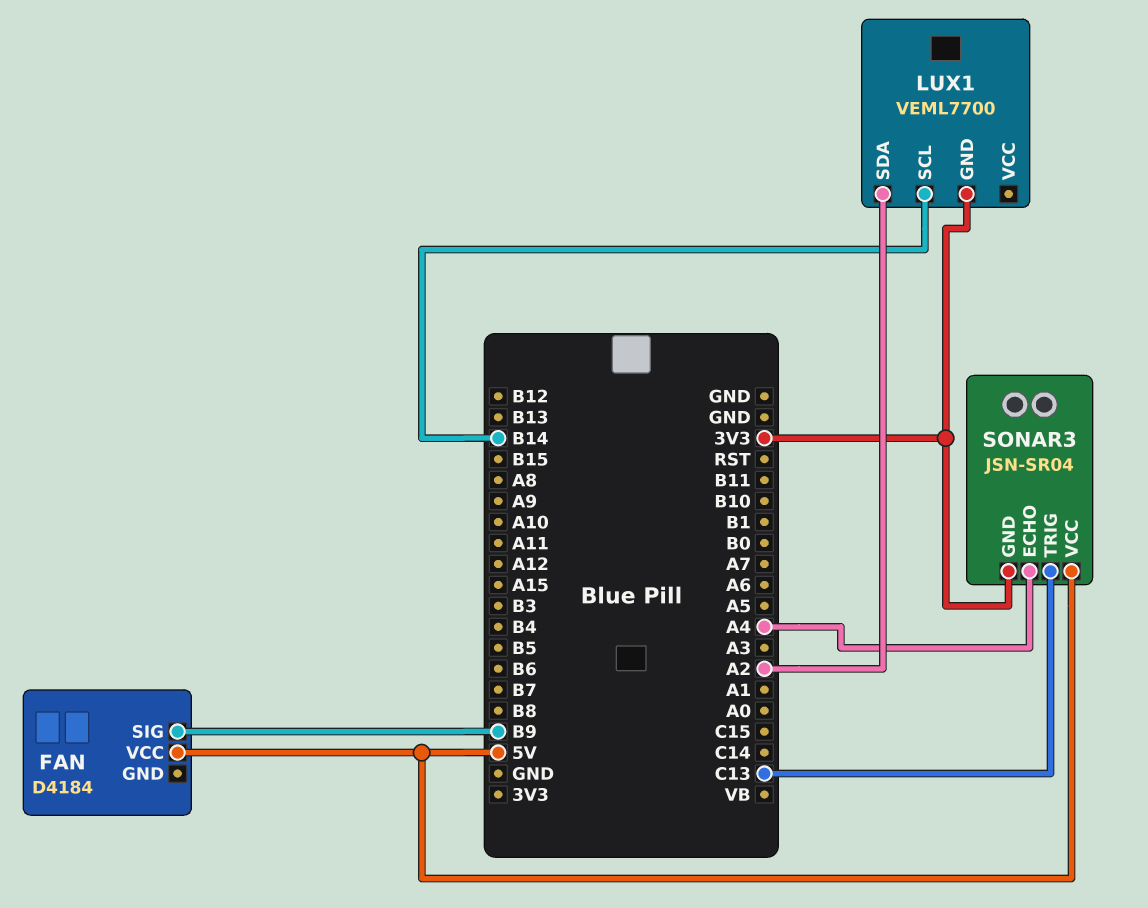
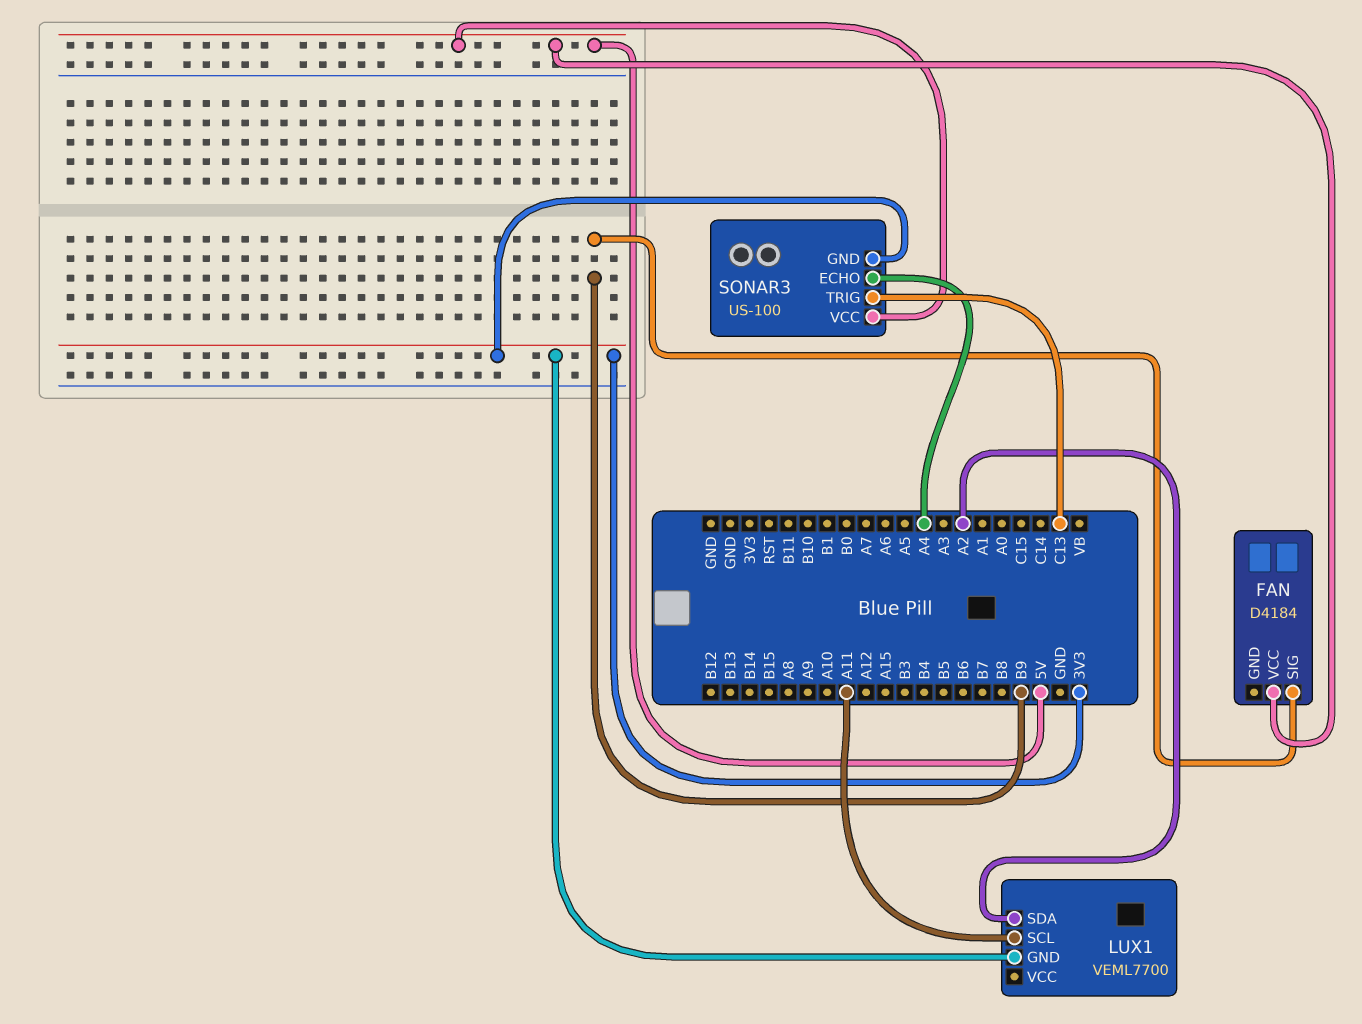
LUX1 pin SCL: B14 -> A11
SONAR3: JSN-SR04 -> US-100

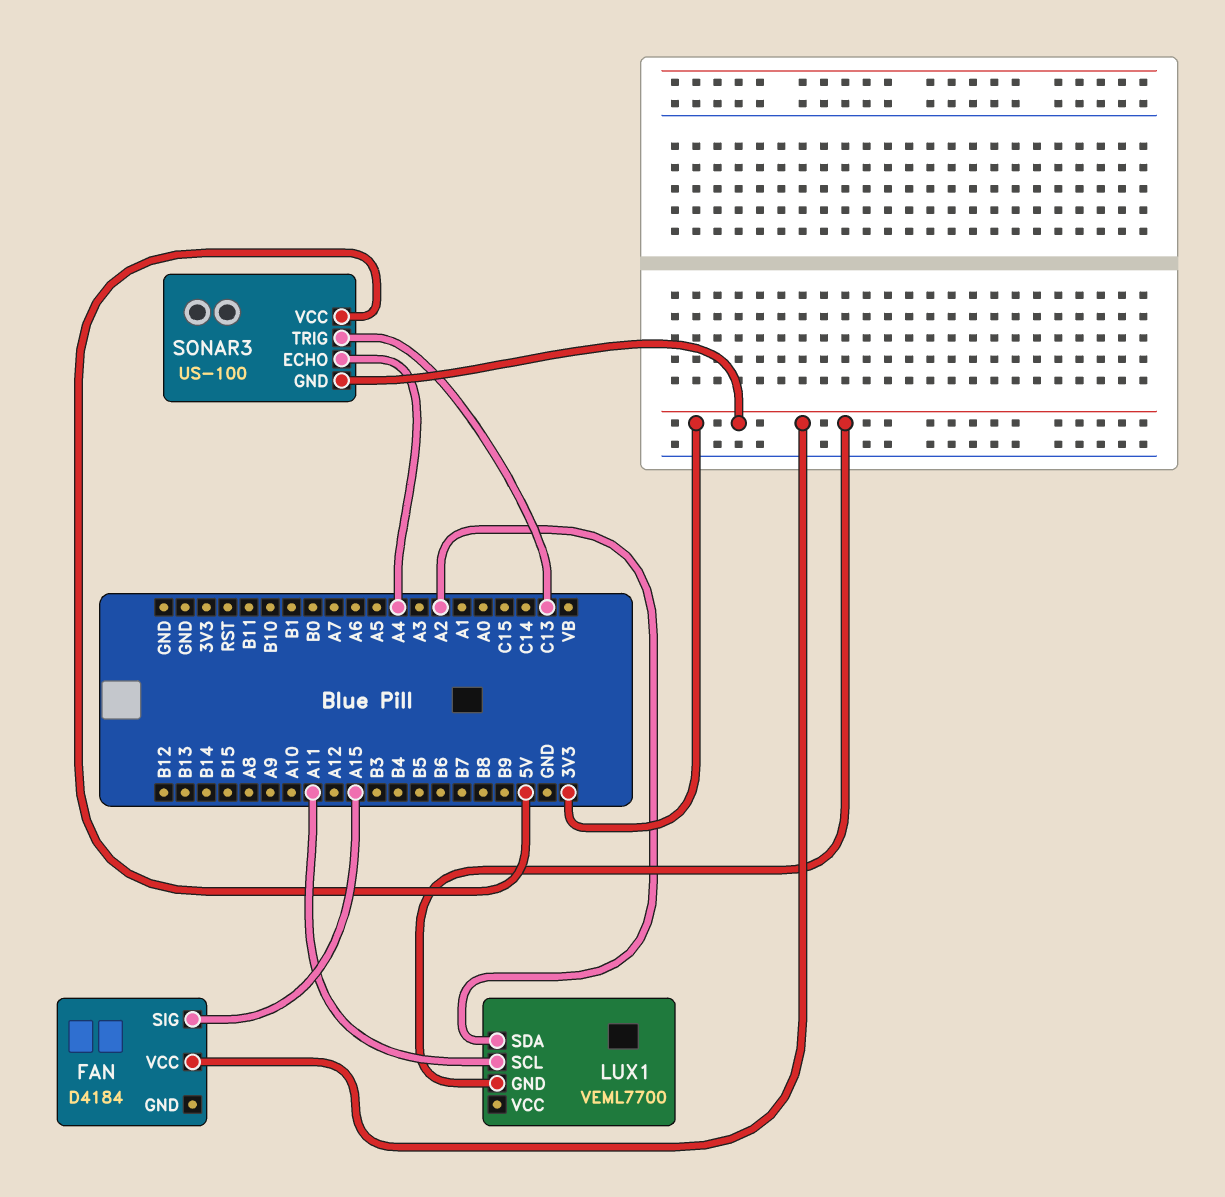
FAN pin SIG: B9 -> A15
FAN pin VCC: 5V -> 3V3

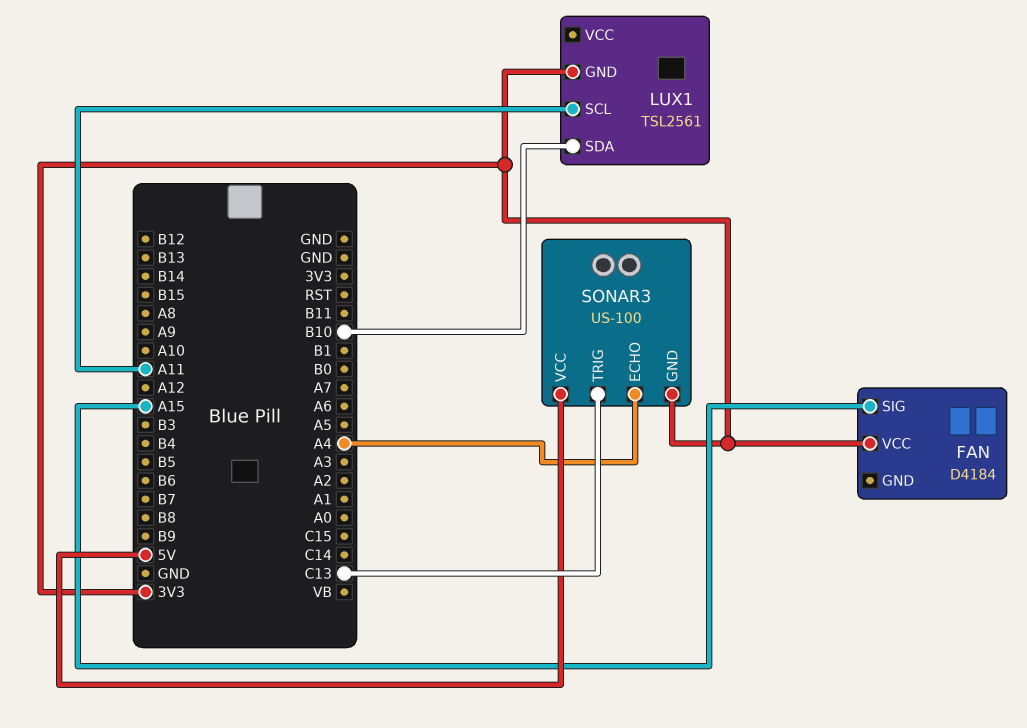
LUX1: VEML7700 -> TSL2561
LUX1 pin SDA: A2 -> B10

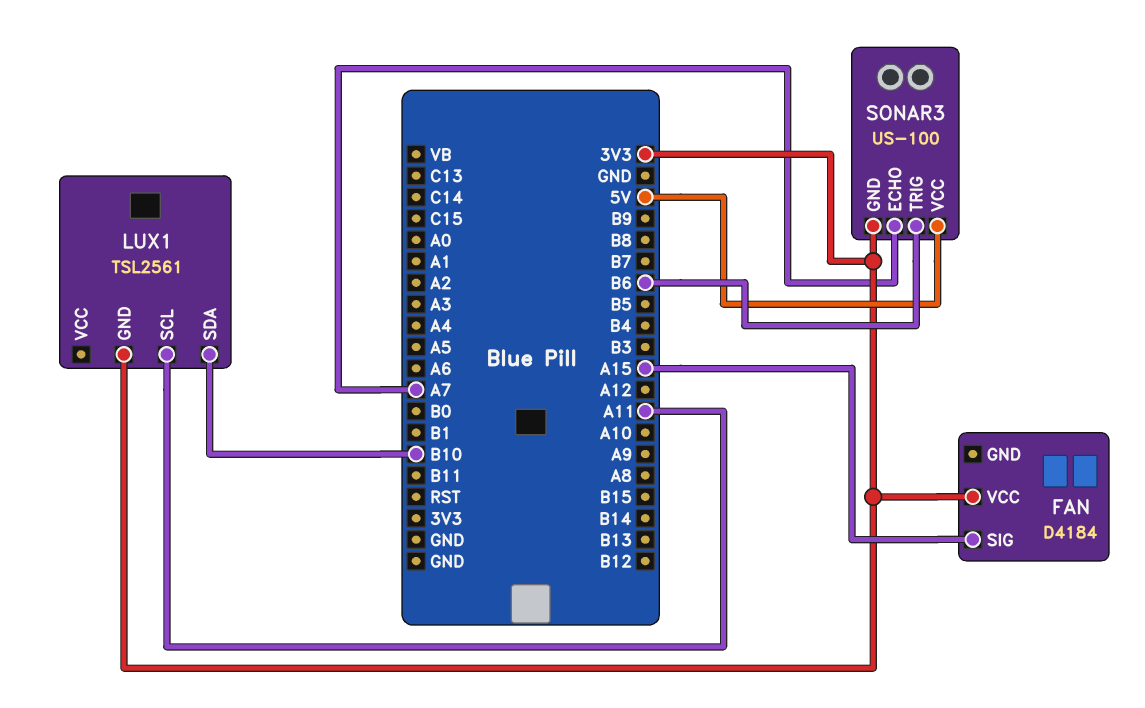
SONAR3 pin ECHO: A4 -> A7
SONAR3 pin TRIG: C13 -> B6

